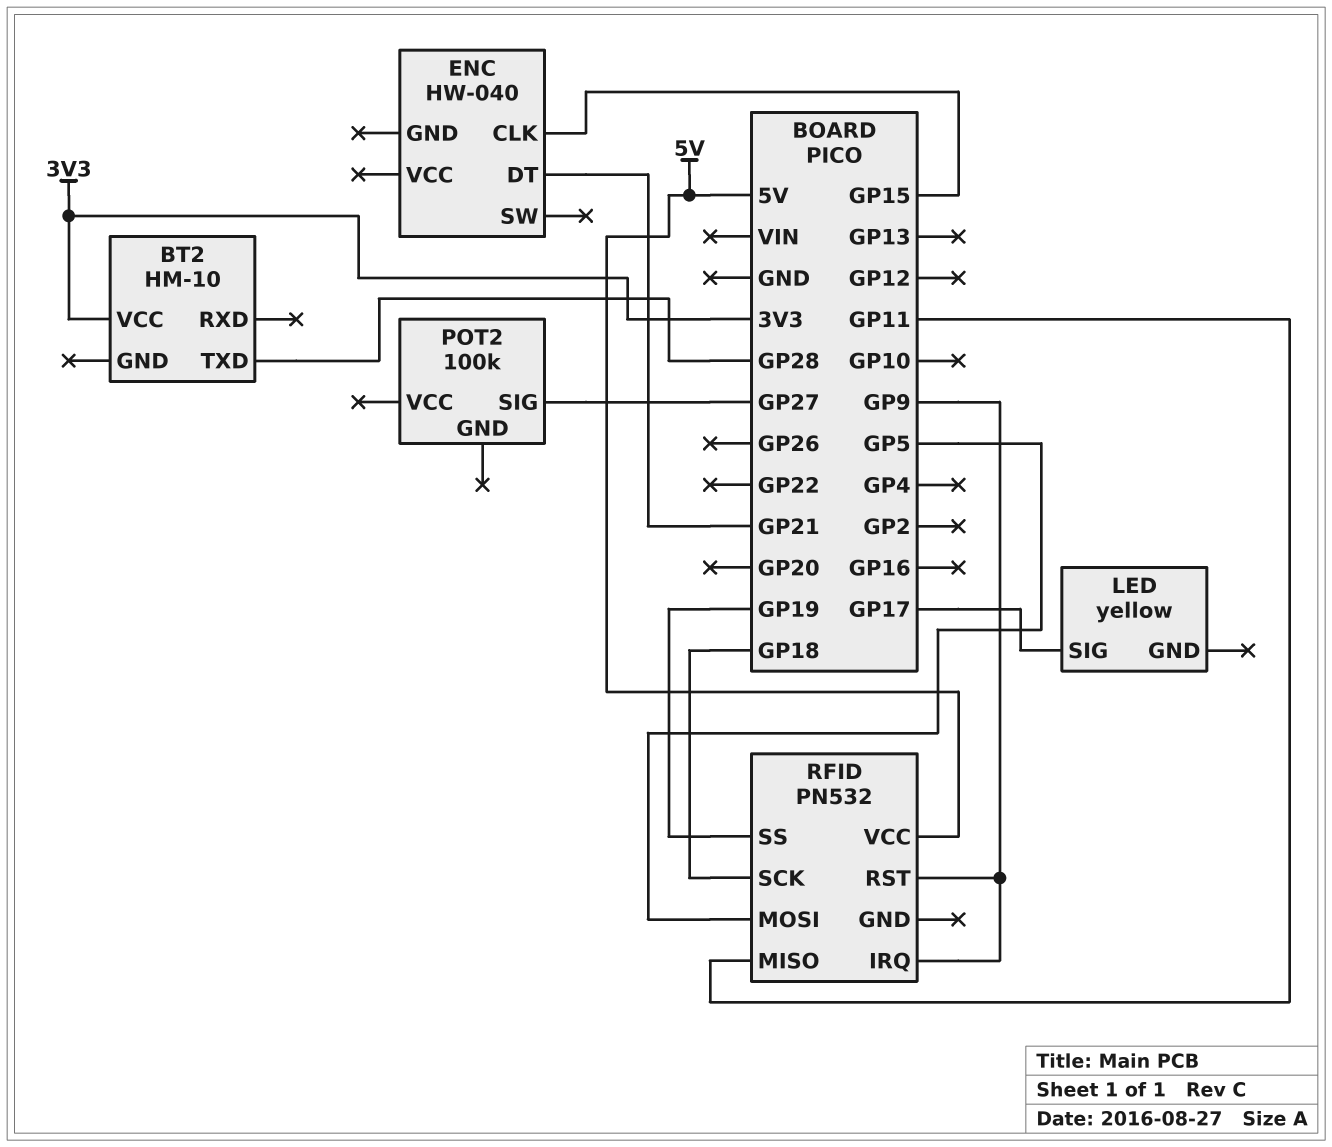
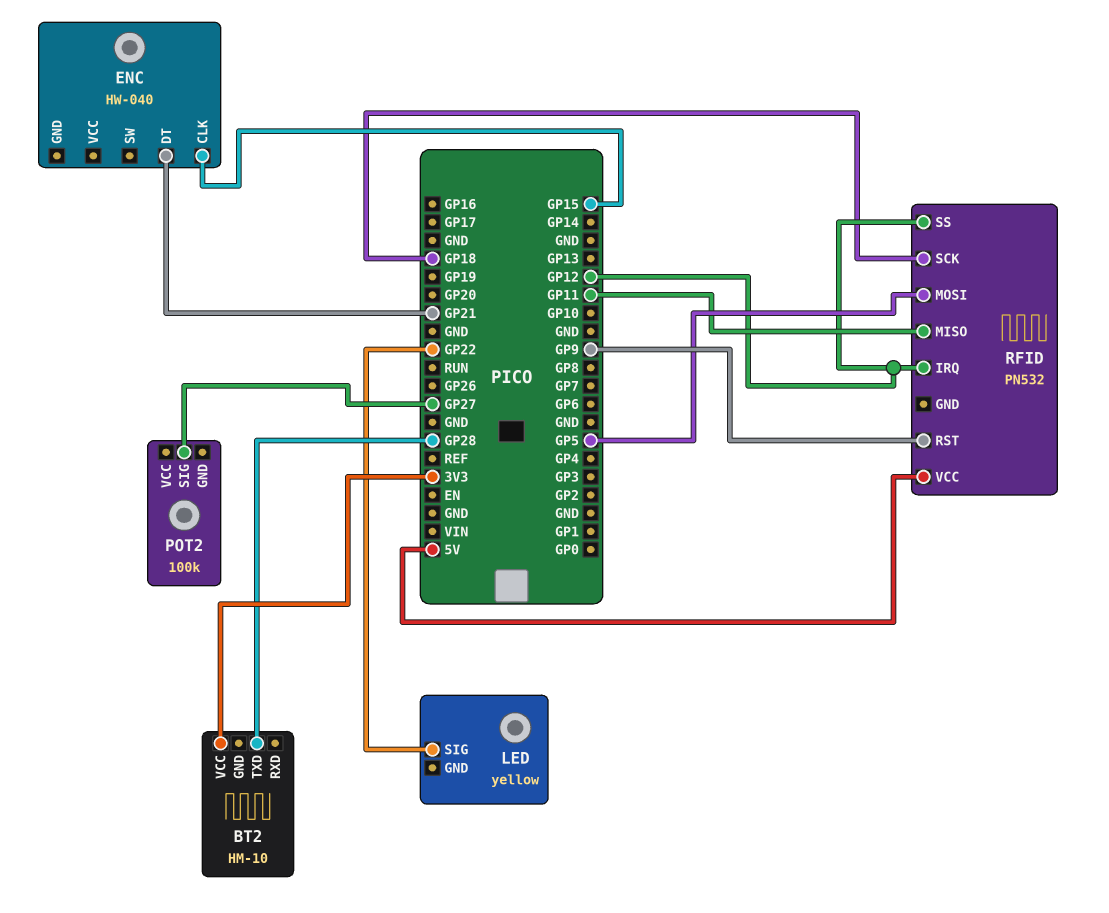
LED pin SIG: GP17 -> GP22
RFID pin IRQ: GP9 -> GP12
RFID pin SS: GP19 -> GP12

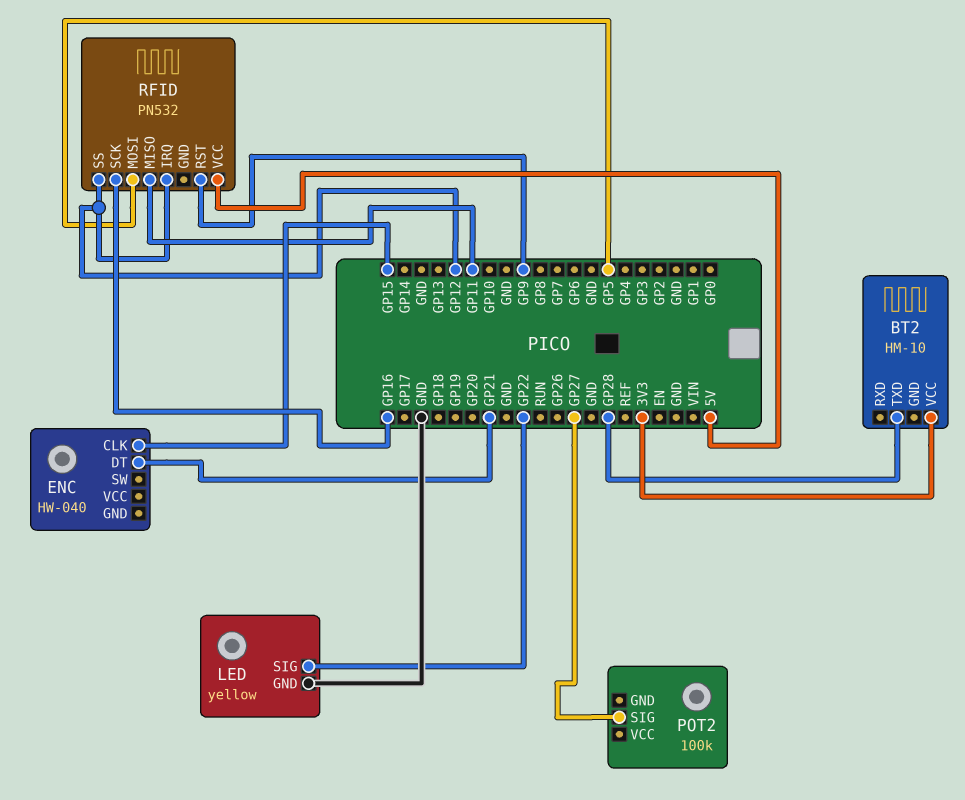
LED pin GND: none -> GND
RFID pin SCK: GP18 -> GP16

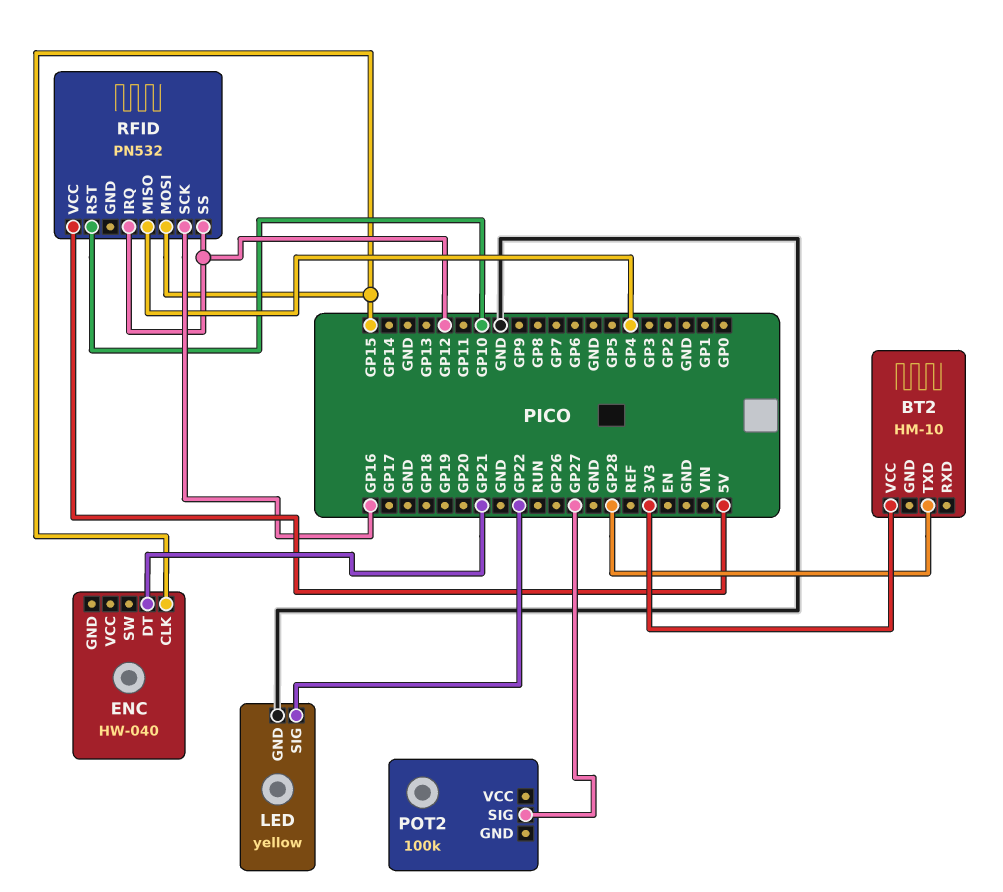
RFID pin MISO: GP11 -> GP4
RFID pin MOSI: GP5 -> GP15
RFID pin RST: GP9 -> GP10

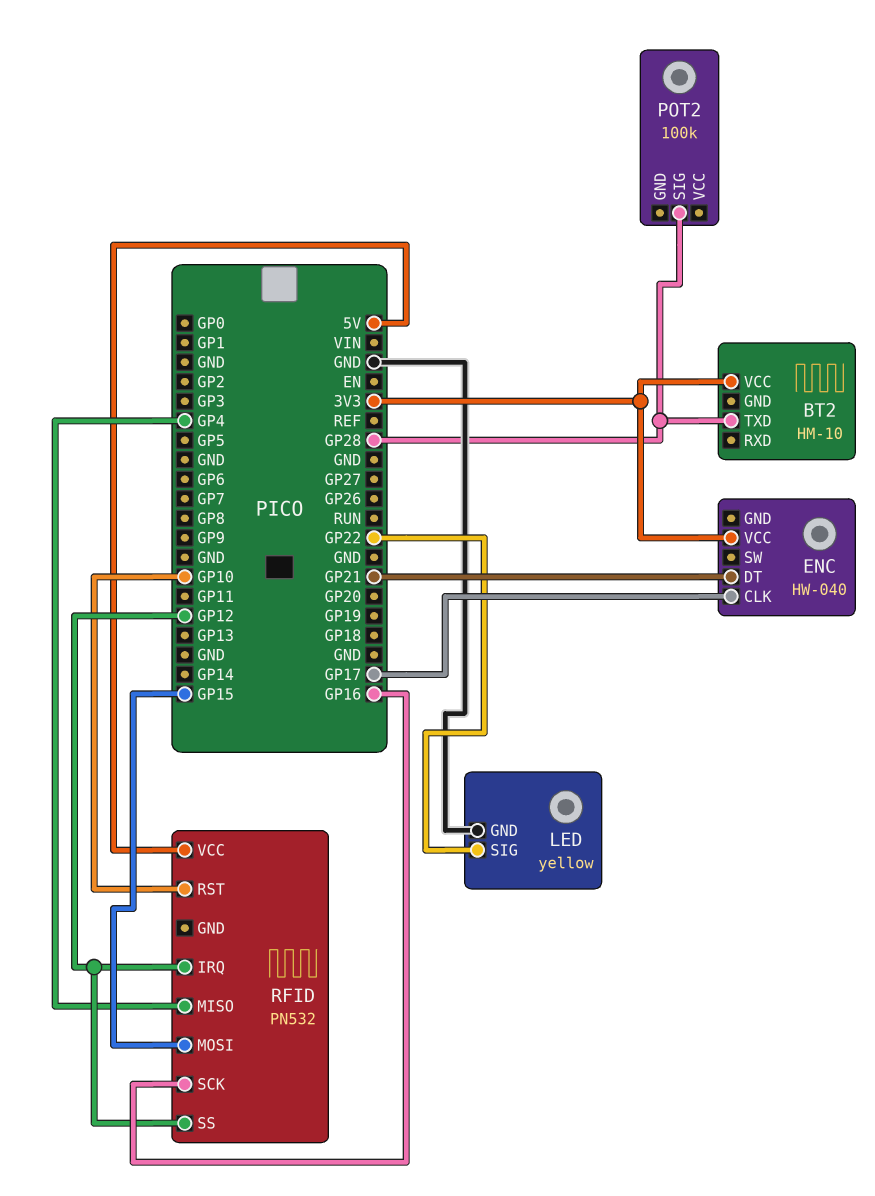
ENC pin CLK: GP15 -> GP17
ENC pin VCC: none -> 3V3
POT2 pin SIG: GP27 -> GP28

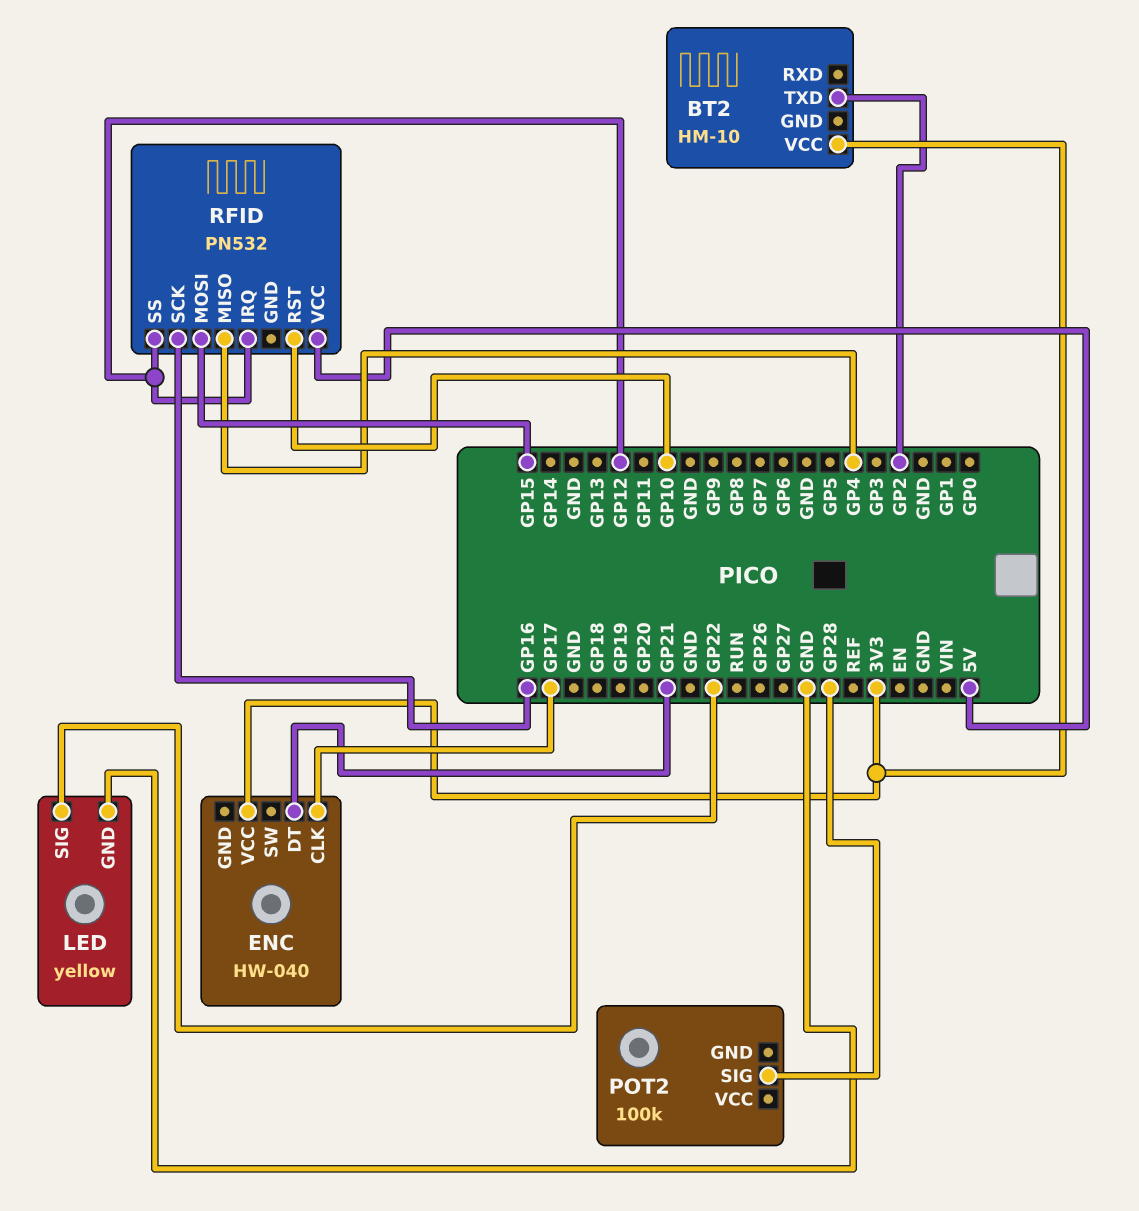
BT2 pin TXD: GP28 -> GP2

